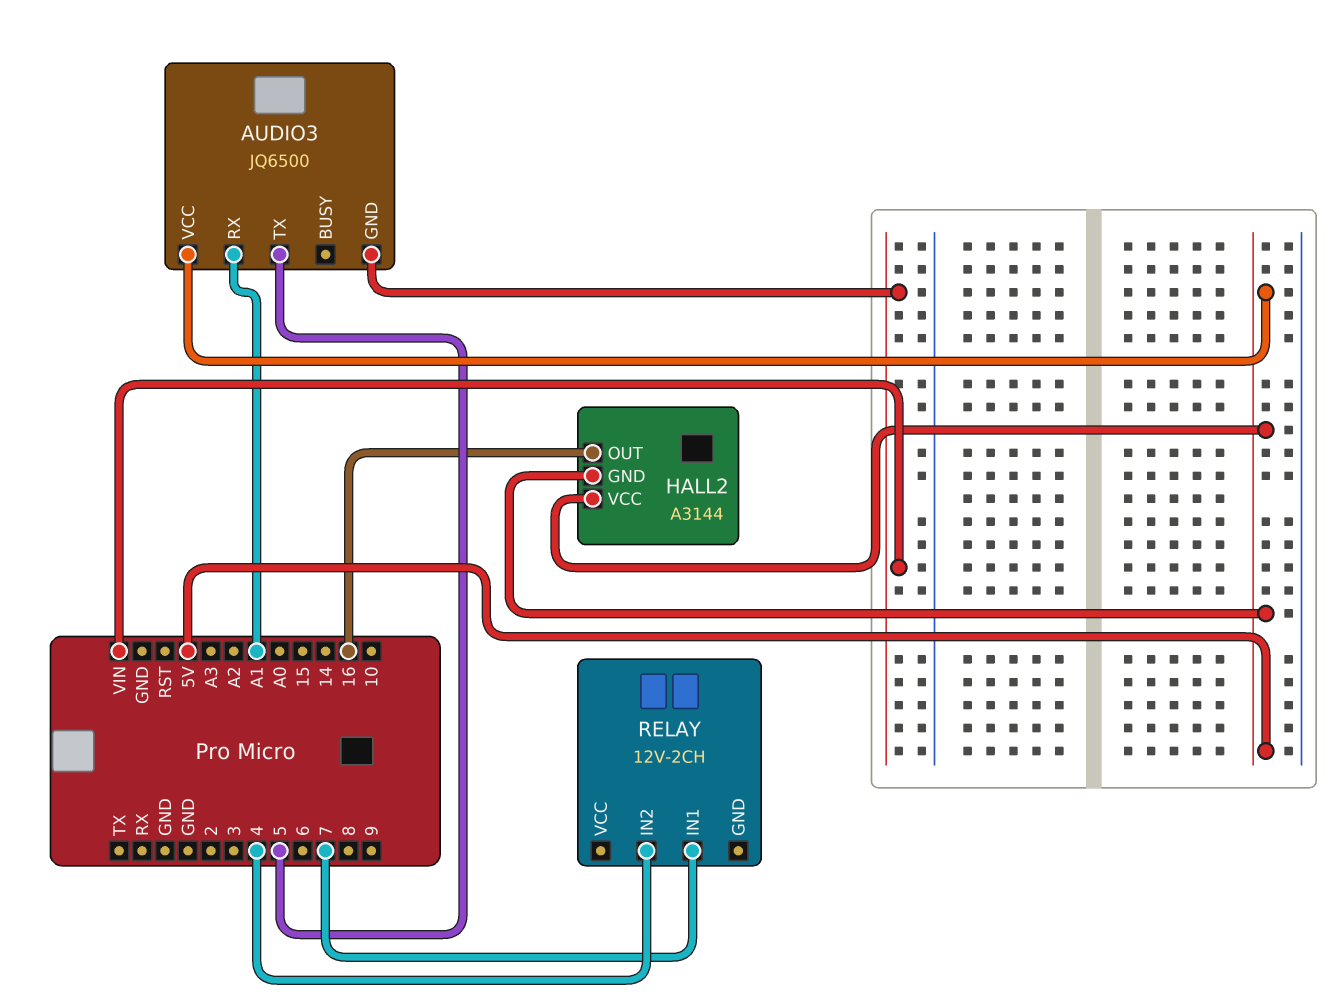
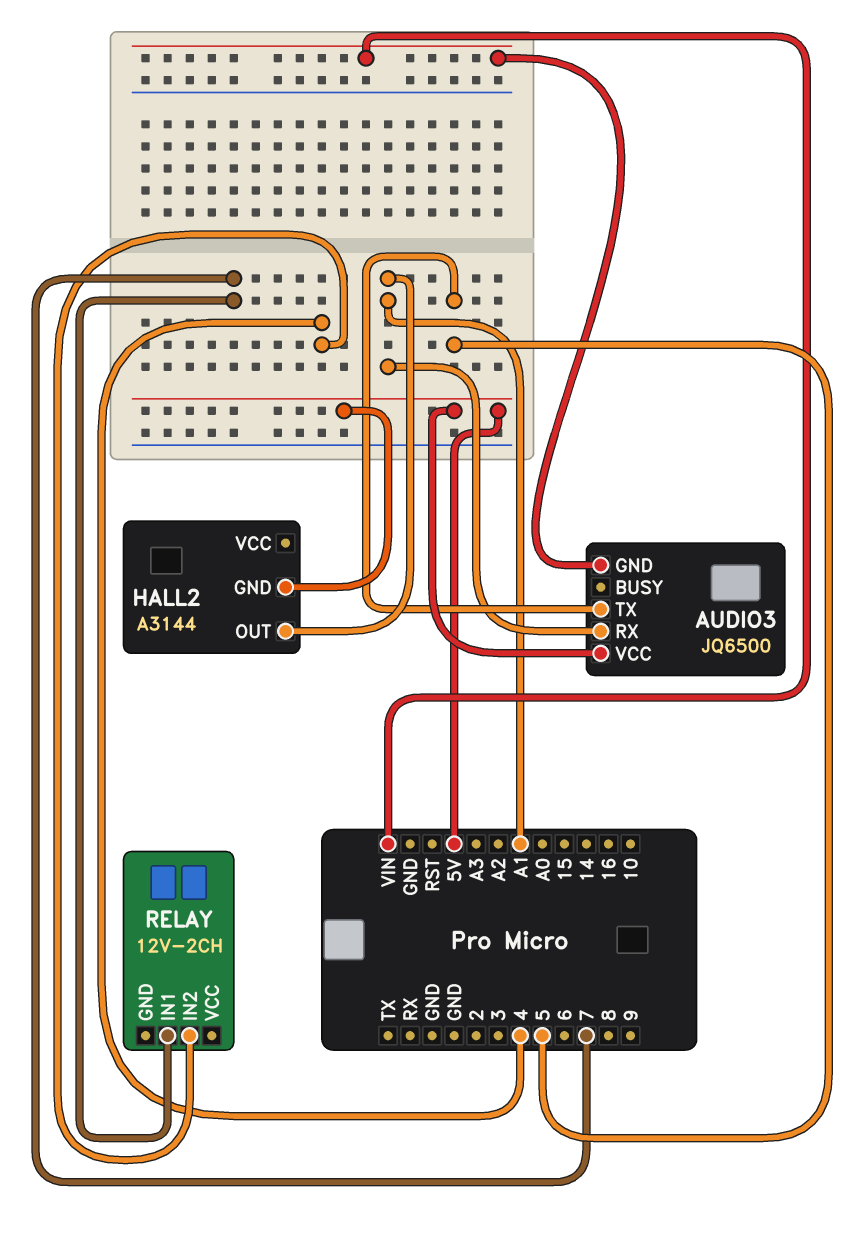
HALL2 pin OUT: 16 -> A1
HALL2 pin VCC: 5V -> none

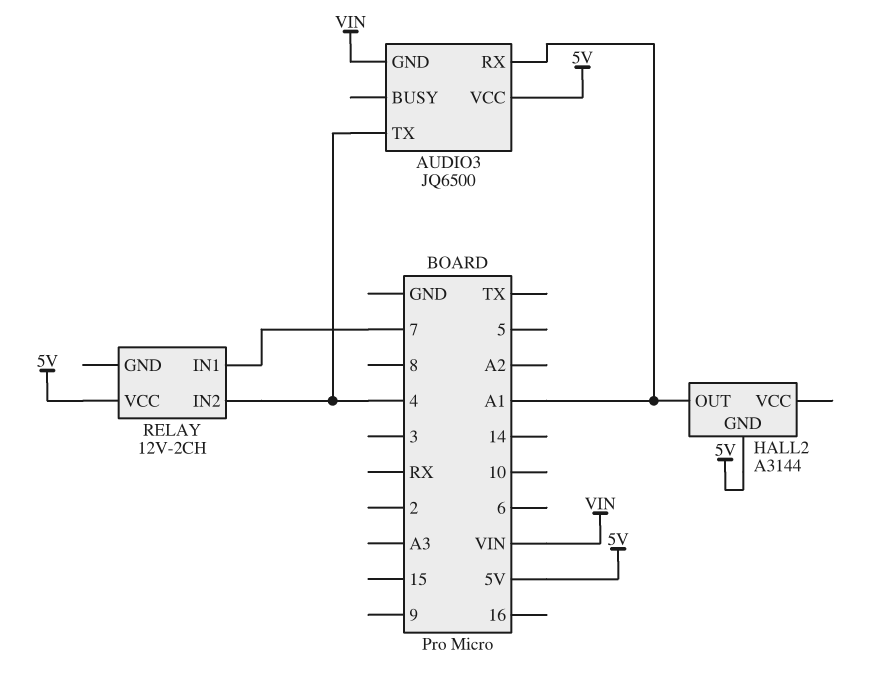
AUDIO3 pin TX: 5 -> 4
RELAY pin VCC: none -> 5V

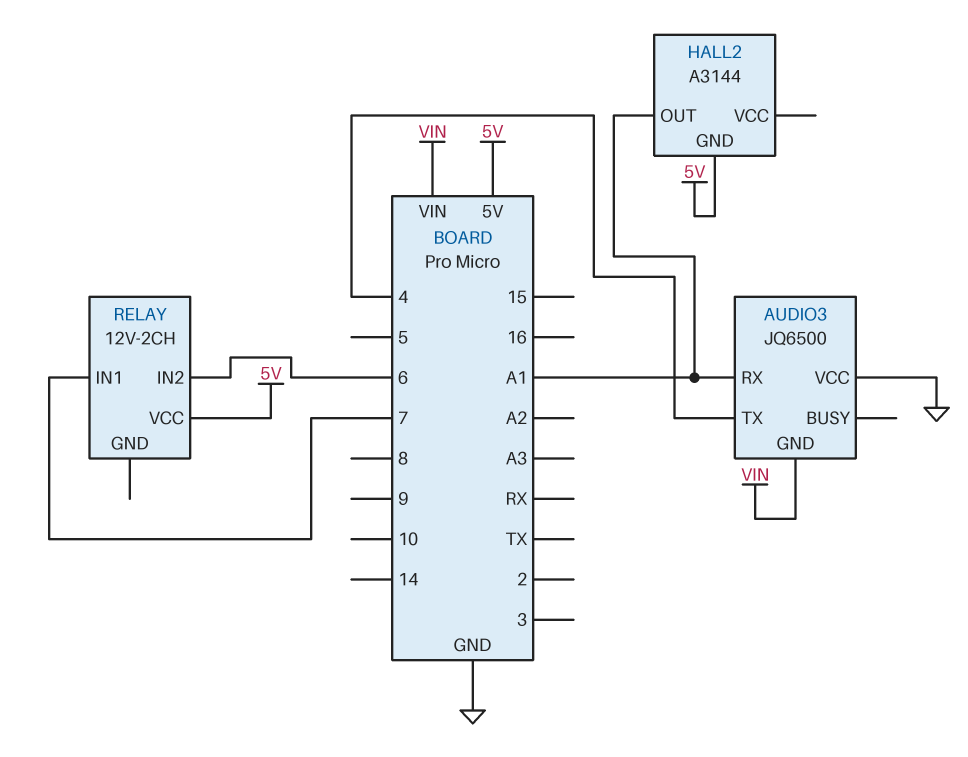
AUDIO3 pin VCC: 5V -> GND
RELAY pin IN2: 4 -> 6

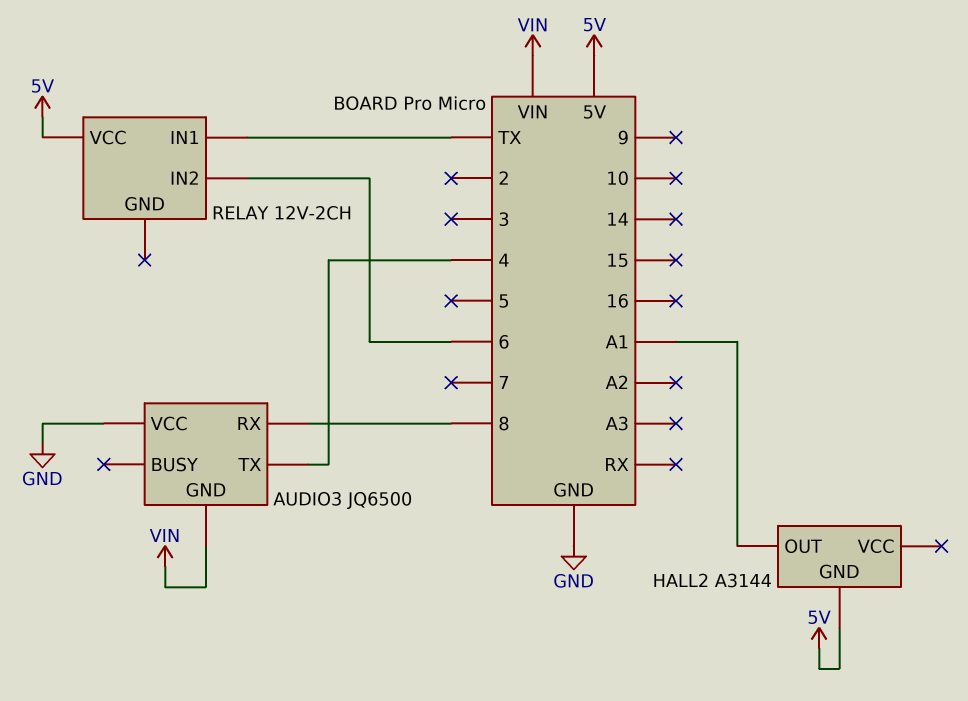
AUDIO3 pin RX: A1 -> 8
RELAY pin IN1: 7 -> TX

